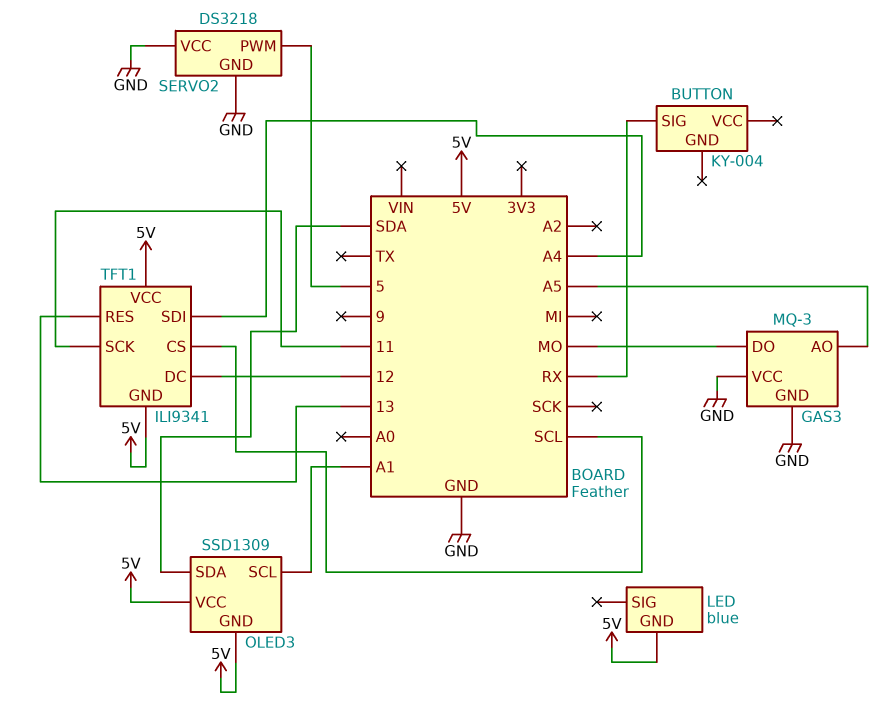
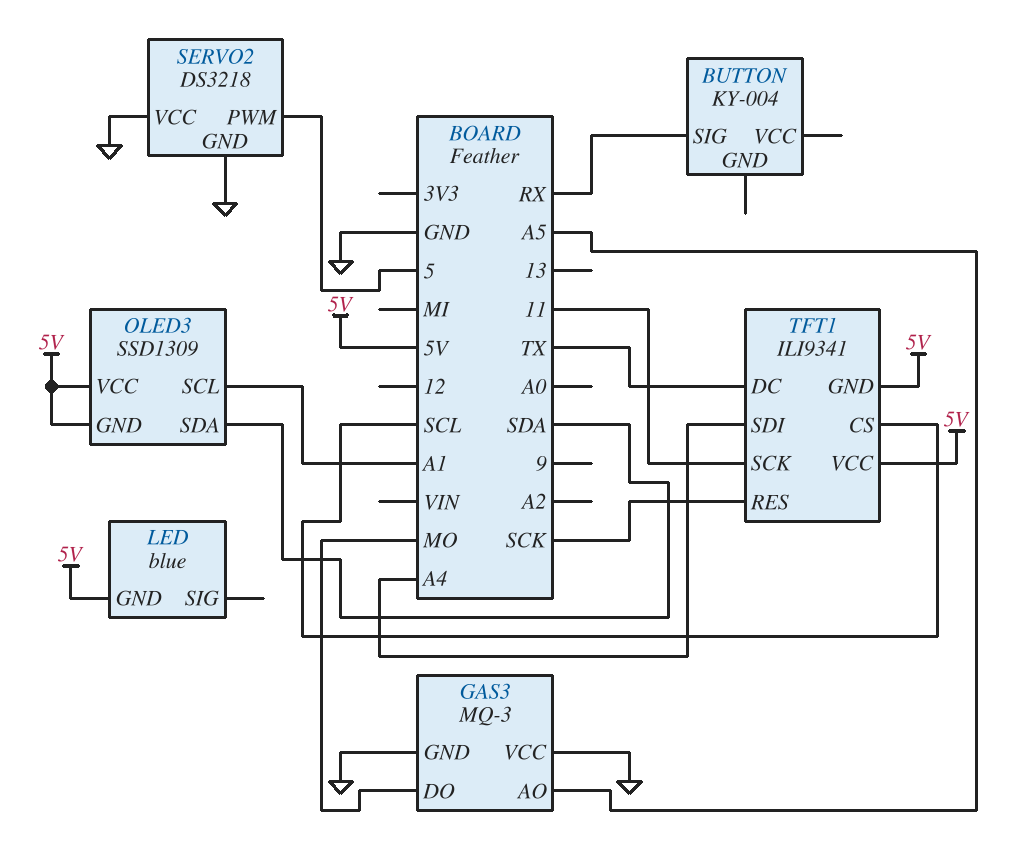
TFT1 pin DC: 12 -> TX
TFT1 pin RES: 13 -> SCK

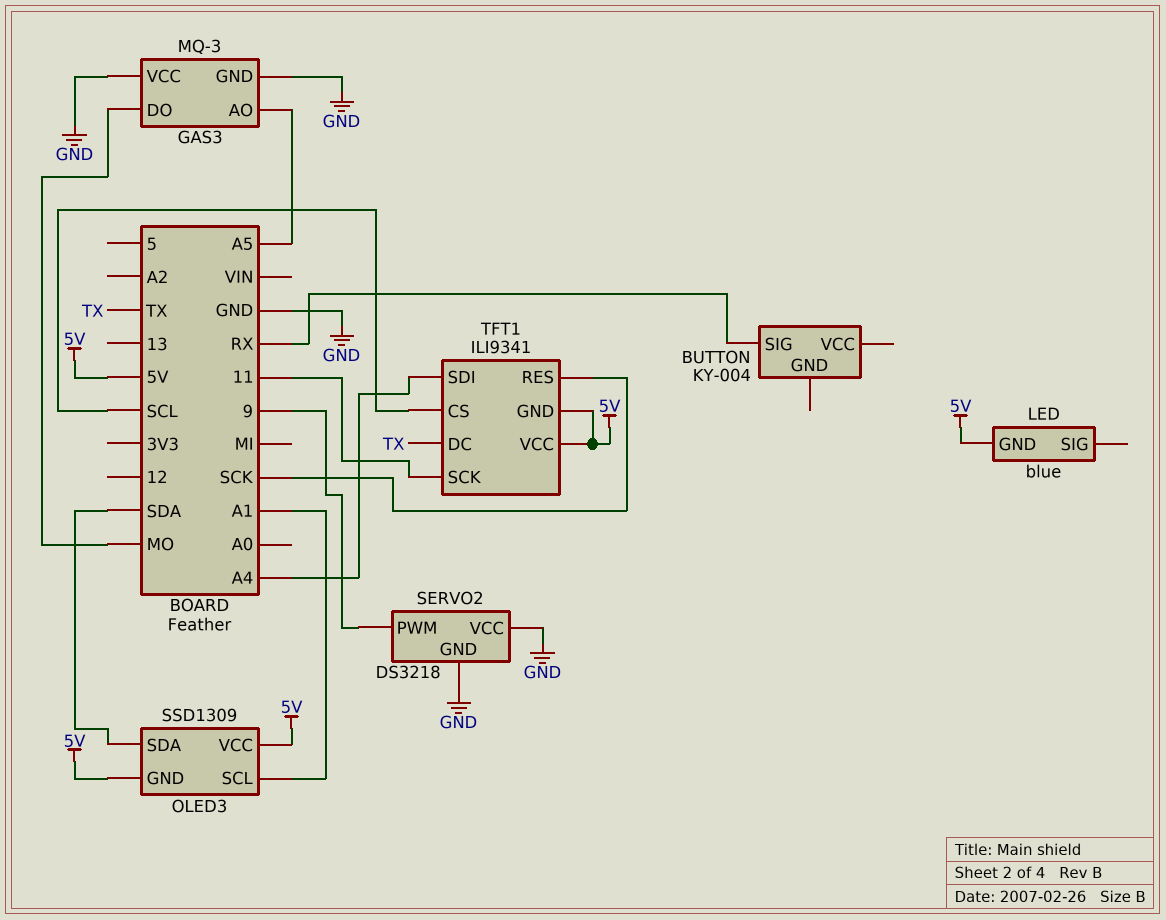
SERVO2 pin PWM: 5 -> 9

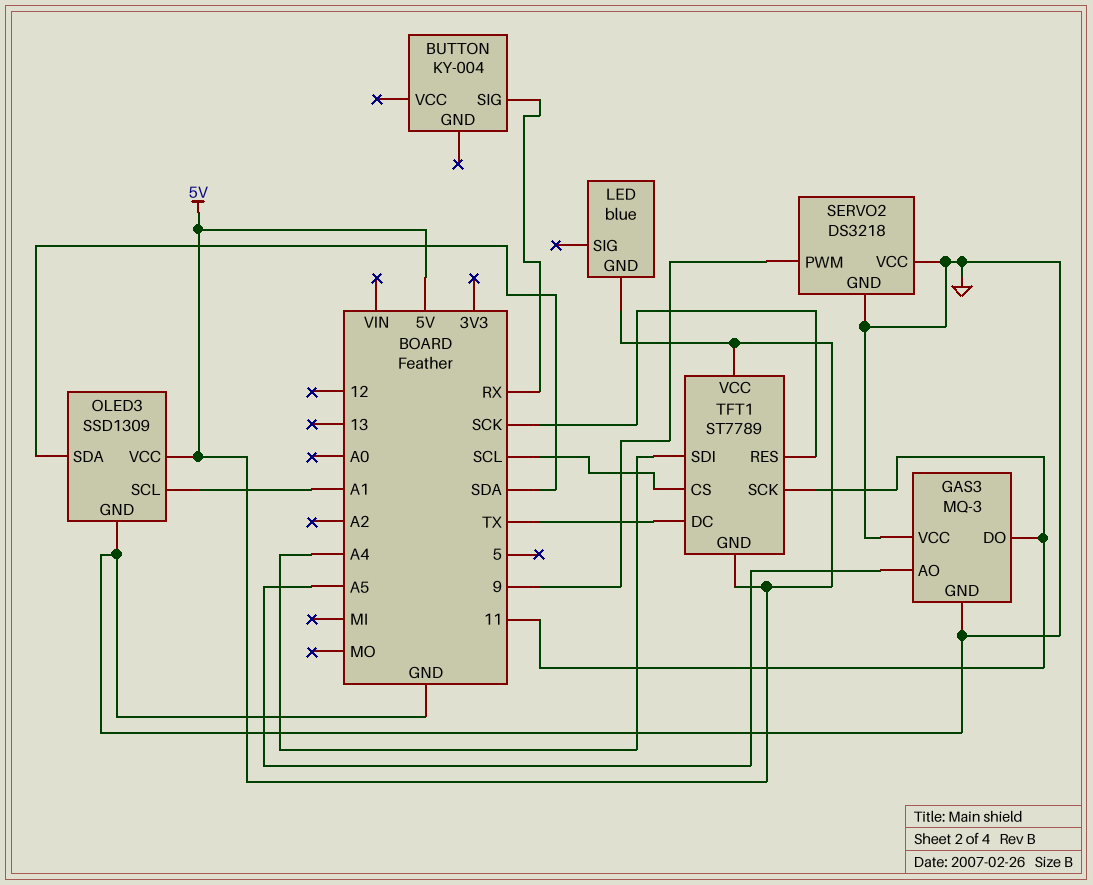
GAS3 pin DO: MO -> 11
OLED3 pin GND: 5V -> GND
TFT1: ILI9341 -> ST7789

